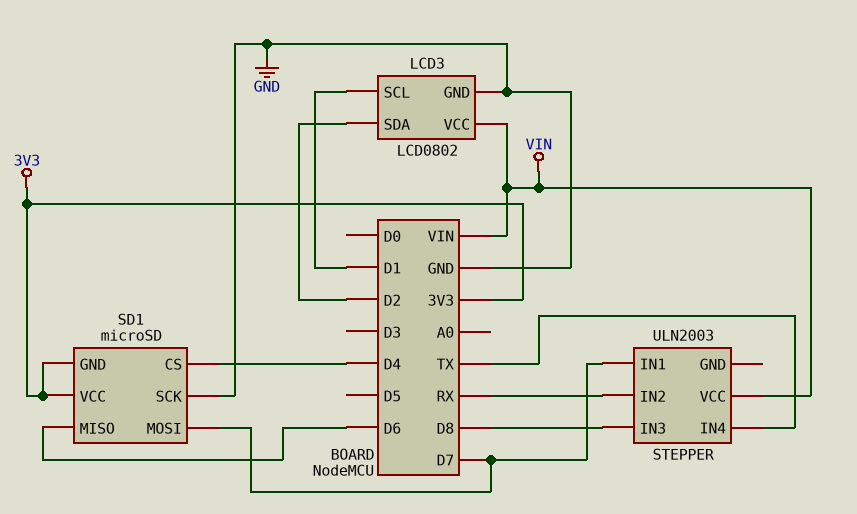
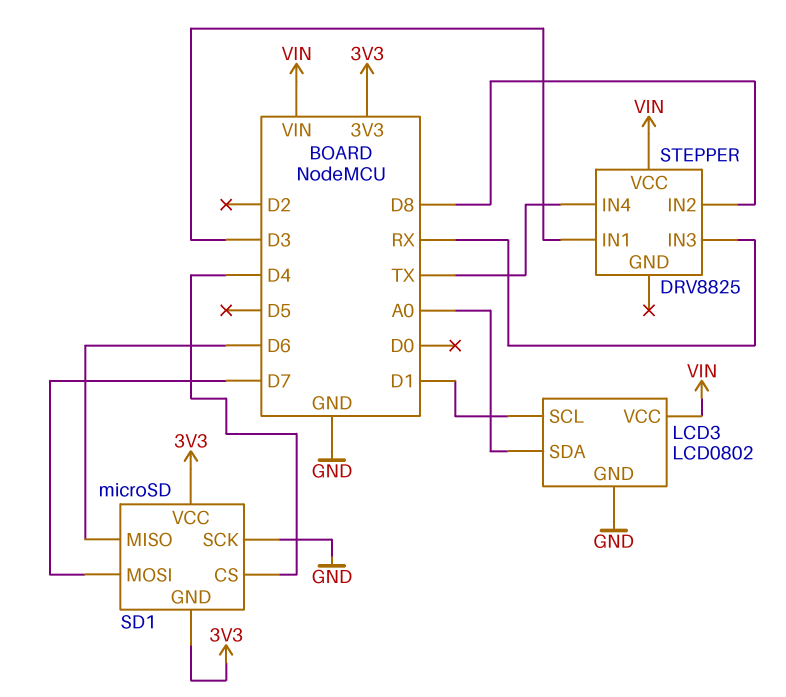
LCD3 pin SDA: D2 -> A0
STEPPER: ULN2003 -> DRV8825
STEPPER pin IN1: D7 -> D3
STEPPER pin IN2: RX -> D8
STEPPER pin IN3: D8 -> RX

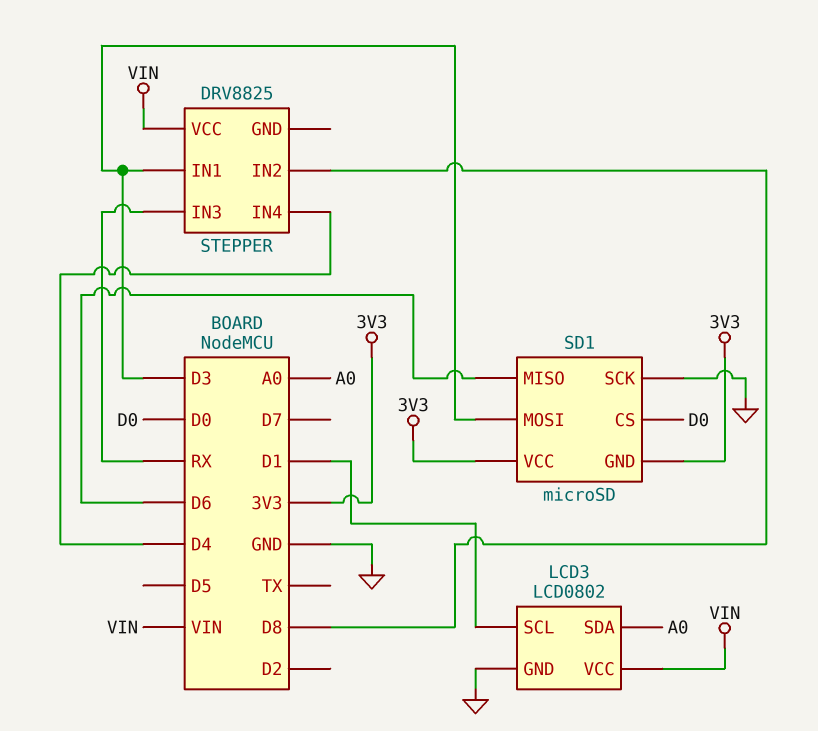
SD1 pin CS: D4 -> D0
SD1 pin MOSI: D7 -> D3
STEPPER pin IN4: TX -> D4

